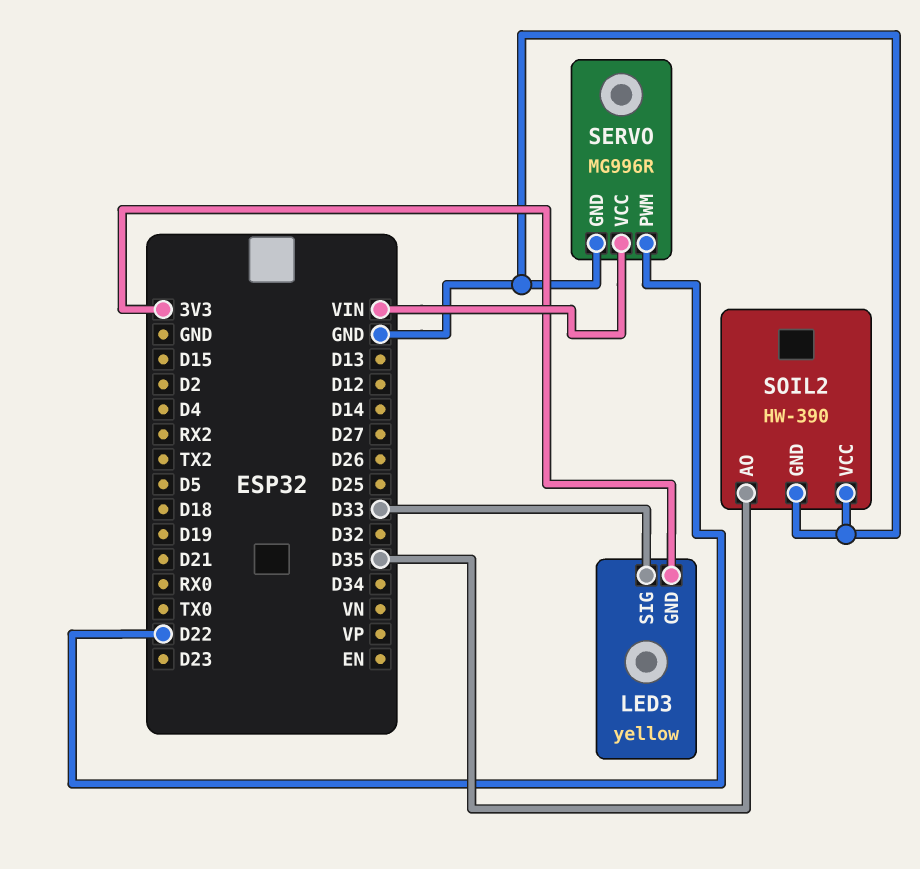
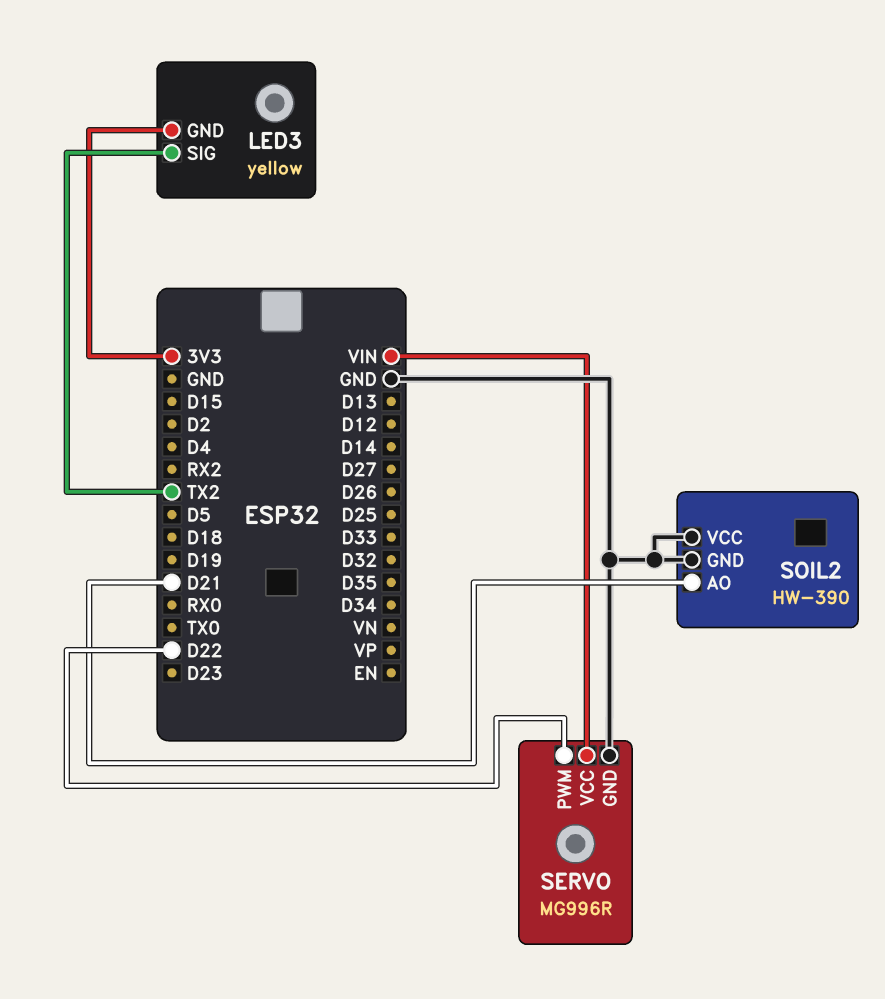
LED3 pin SIG: D33 -> TX2
SOIL2 pin AO: D35 -> D21

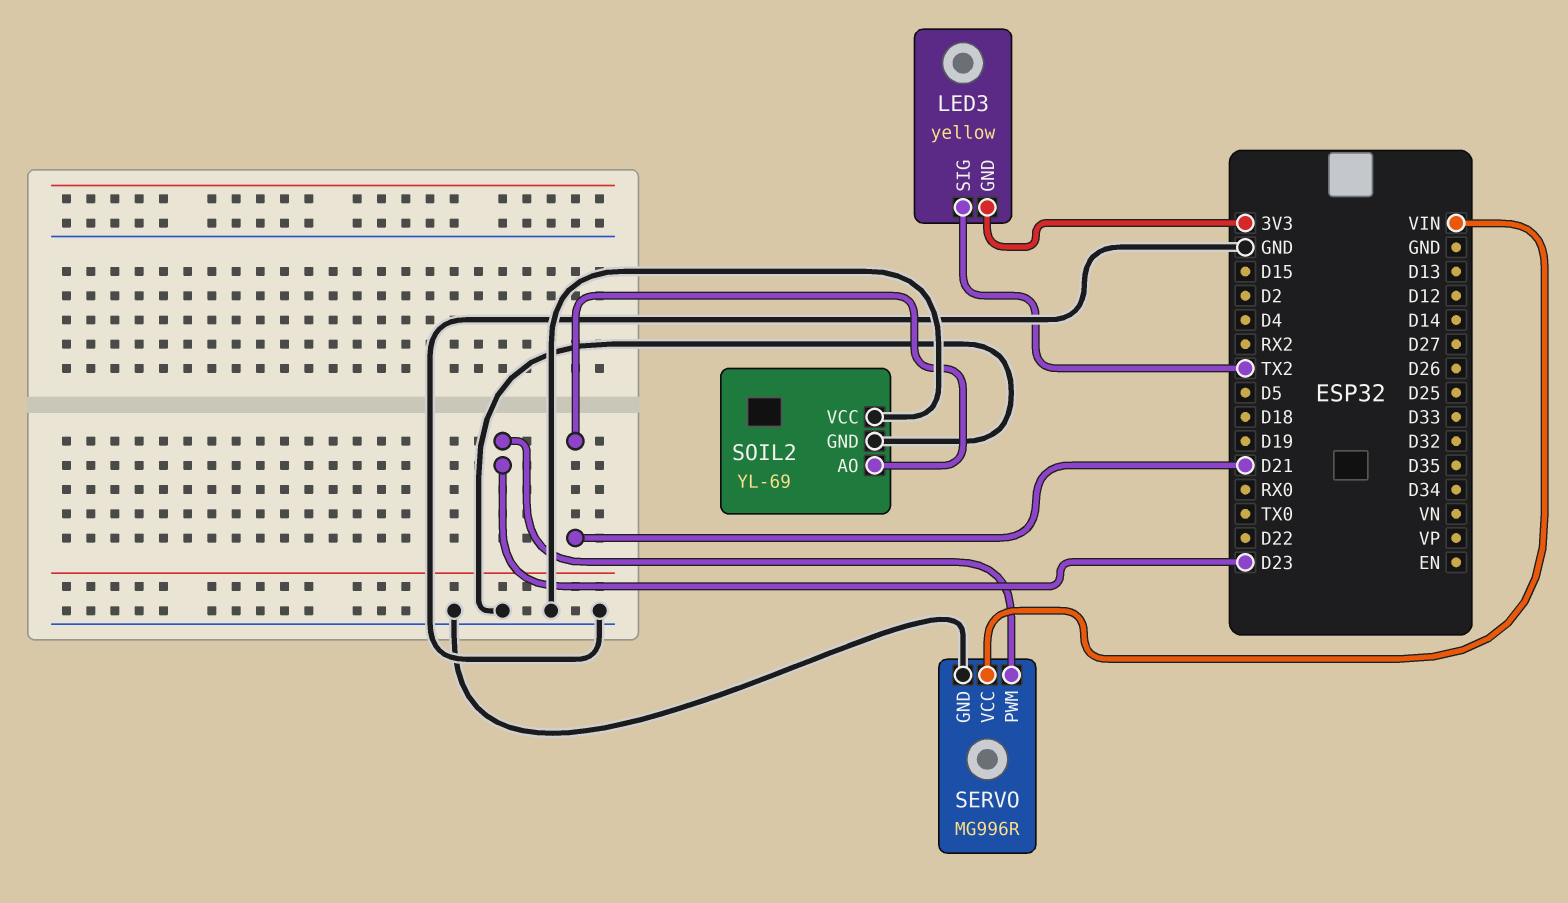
SERVO pin PWM: D22 -> D23
SOIL2: HW-390 -> YL-69

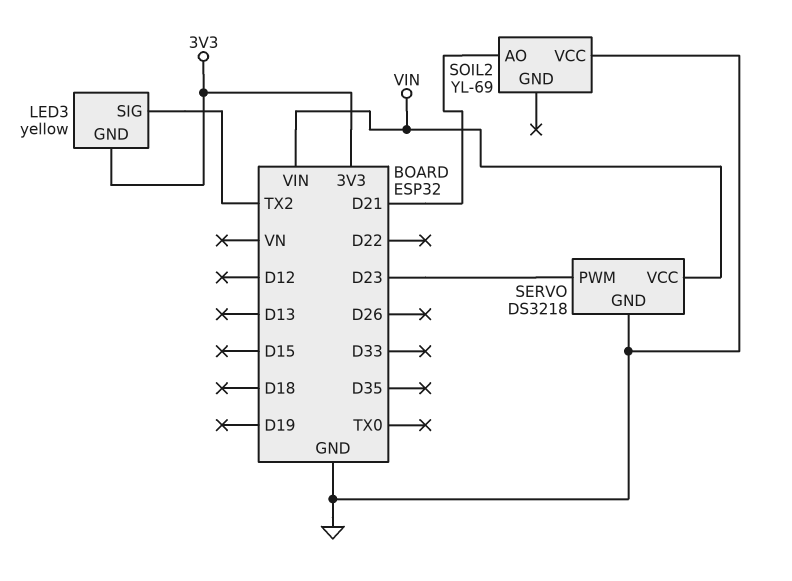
SERVO: MG996R -> DS3218
SOIL2 pin GND: GND -> none

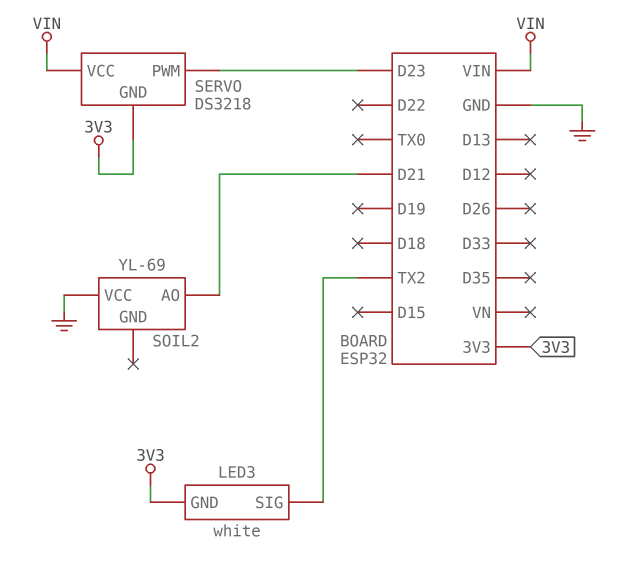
LED3: yellow -> white
SERVO pin GND: GND -> 3V3

